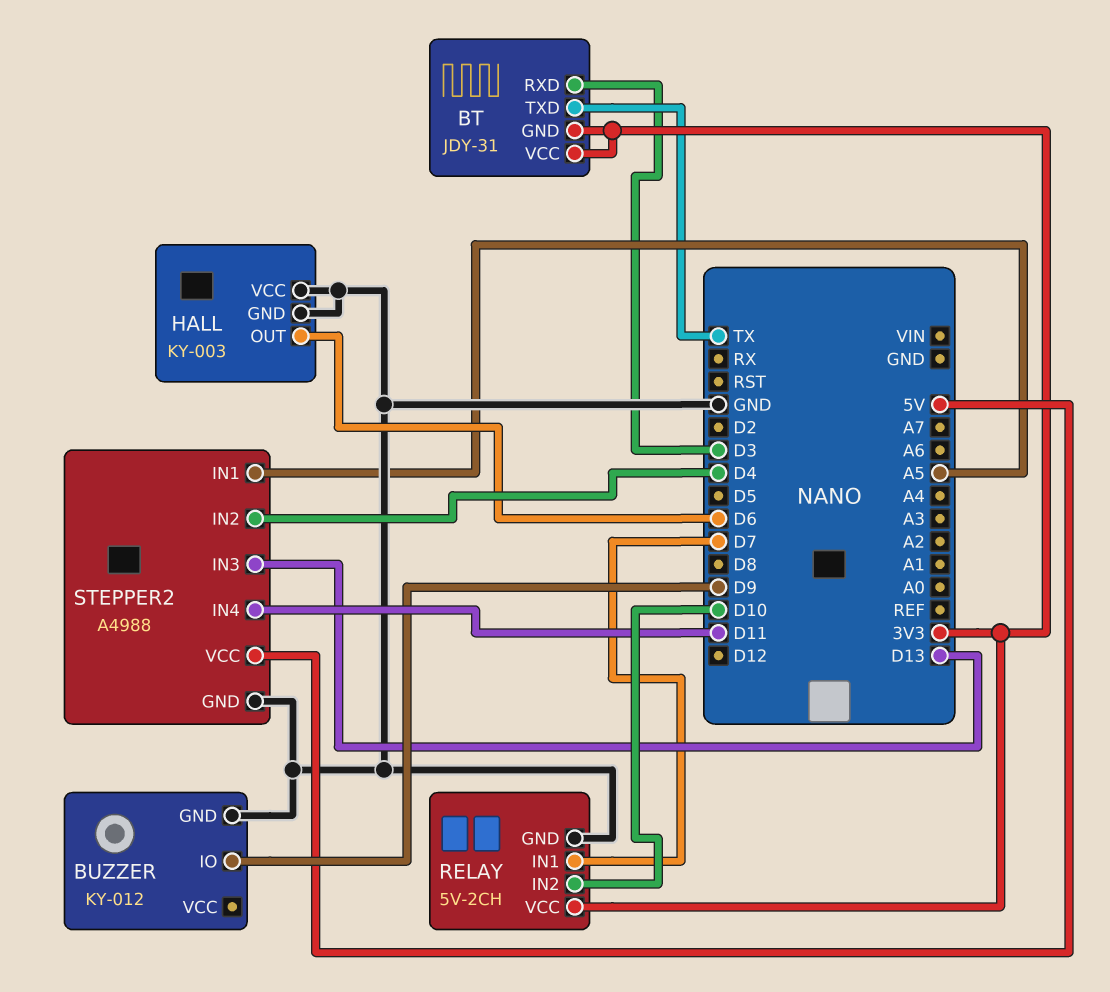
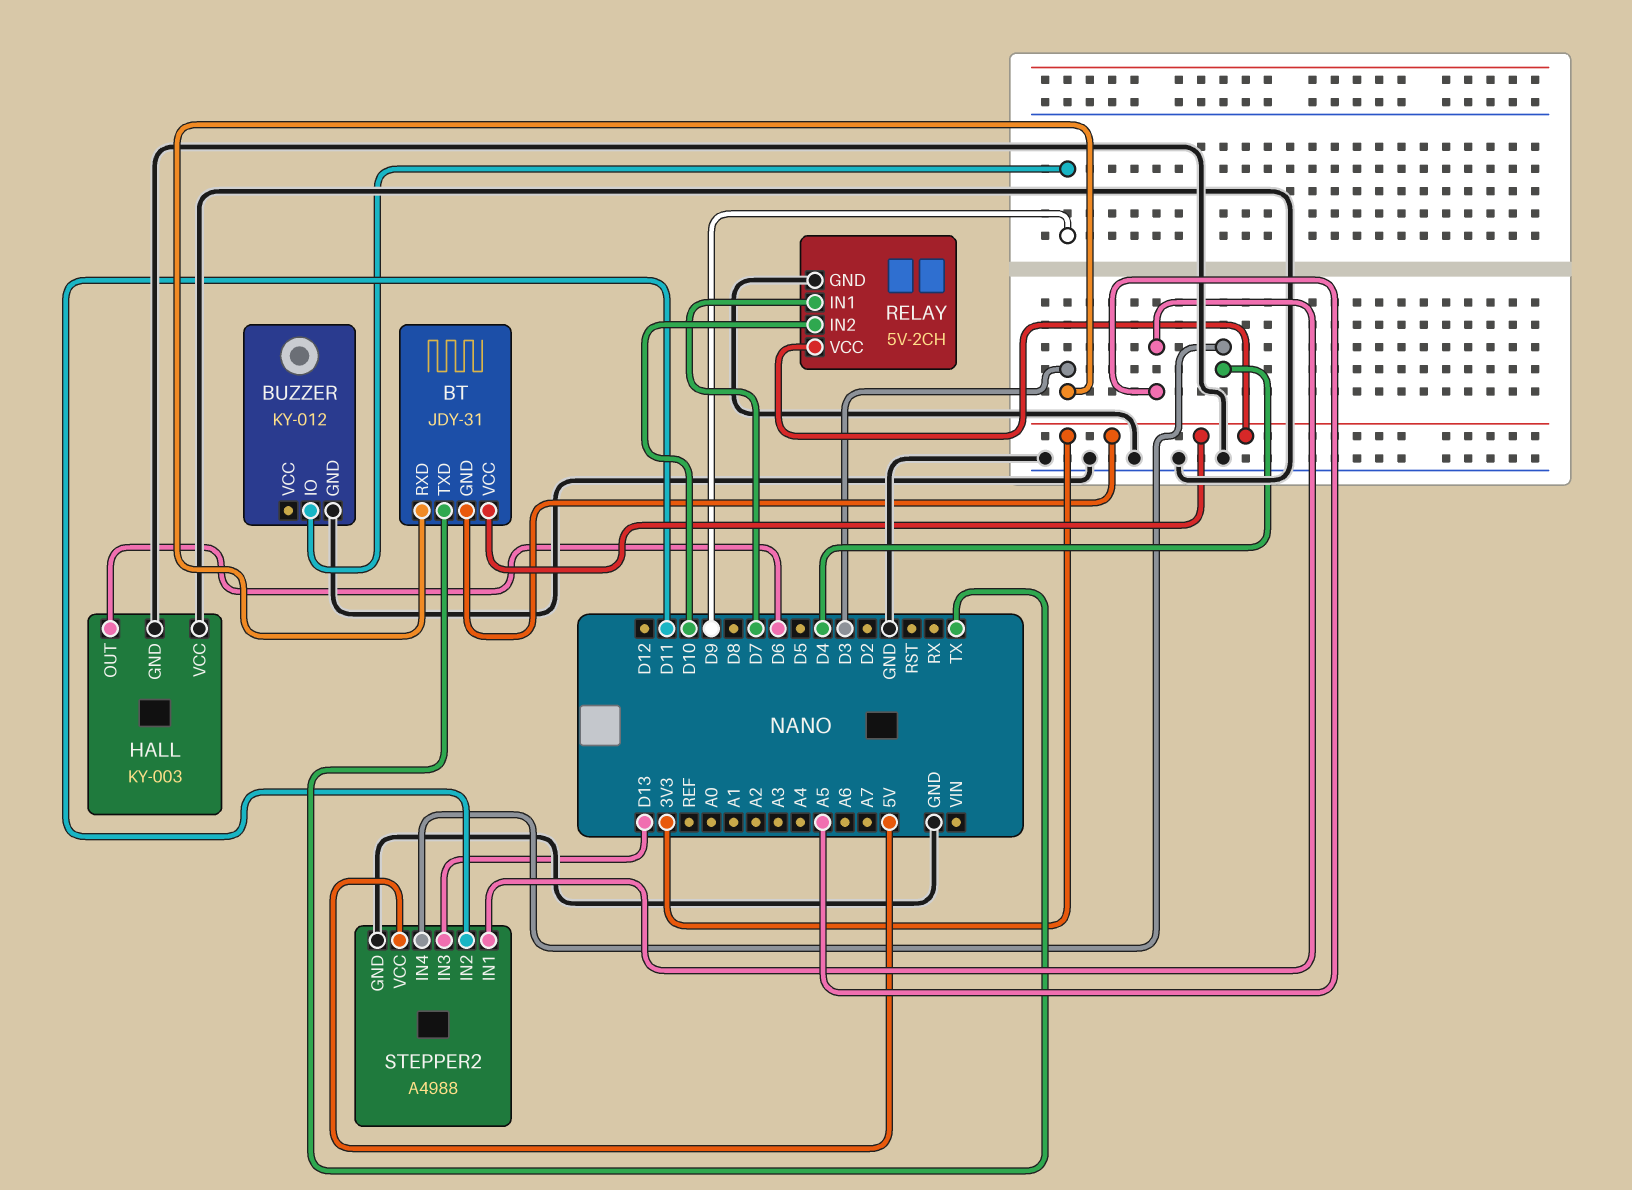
STEPPER2 pin IN2: D4 -> D11
STEPPER2 pin IN4: D11 -> D4

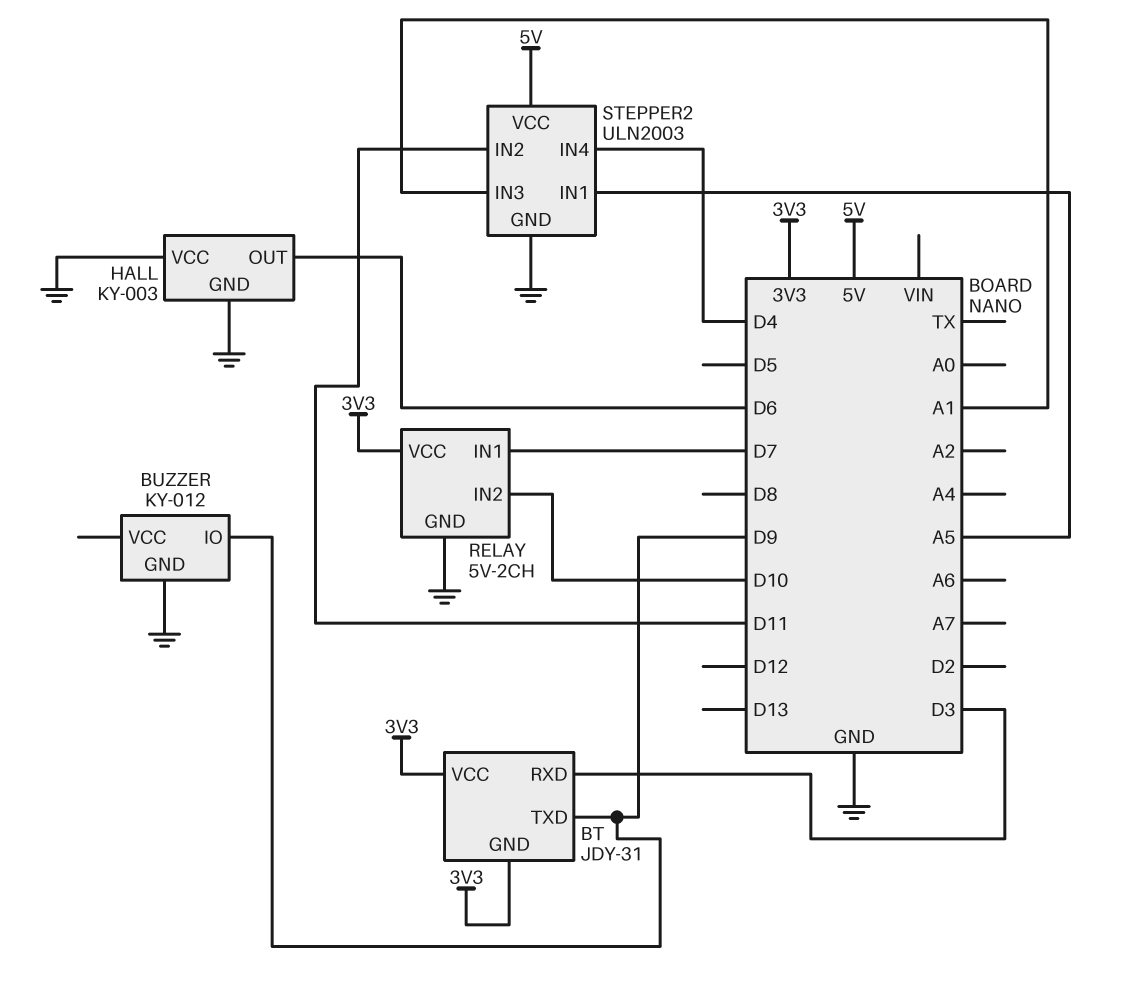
BT pin TXD: TX -> D9
STEPPER2: A4988 -> ULN2003
STEPPER2 pin IN3: D13 -> A1

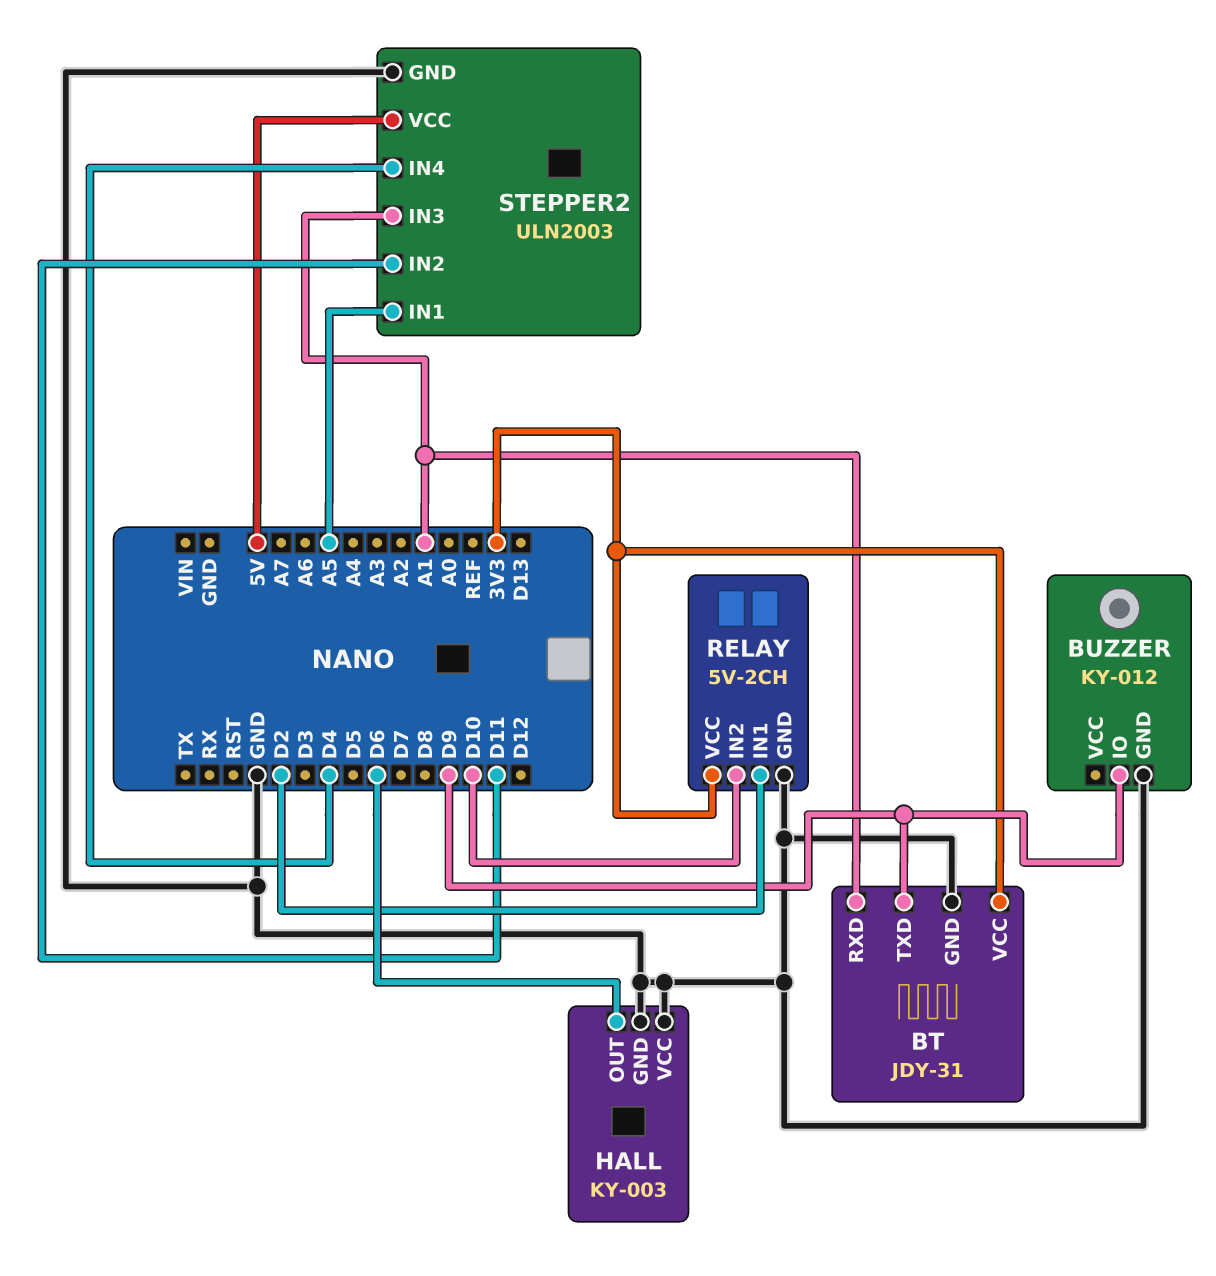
BT pin GND: 3V3 -> GND
BT pin RXD: D3 -> A1
RELAY pin IN1: D7 -> D2

